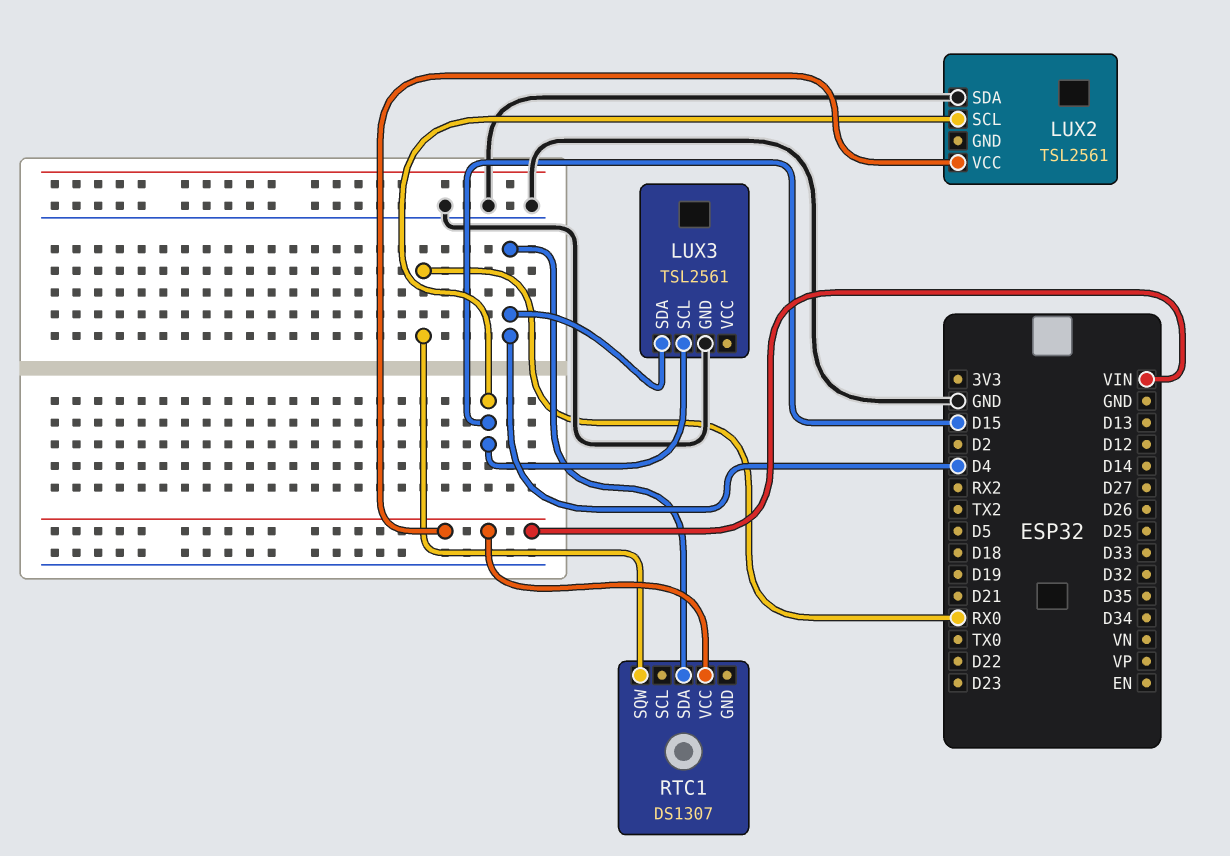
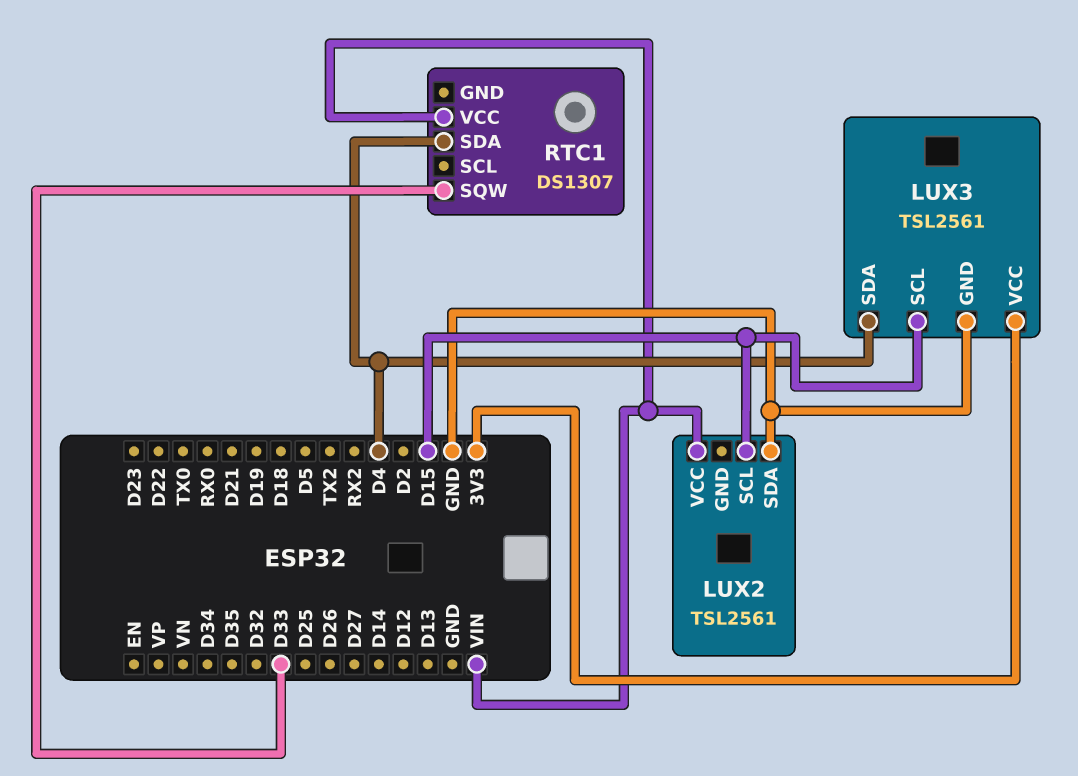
LUX3 pin VCC: none -> 3V3
RTC1 pin SQW: RX0 -> D33

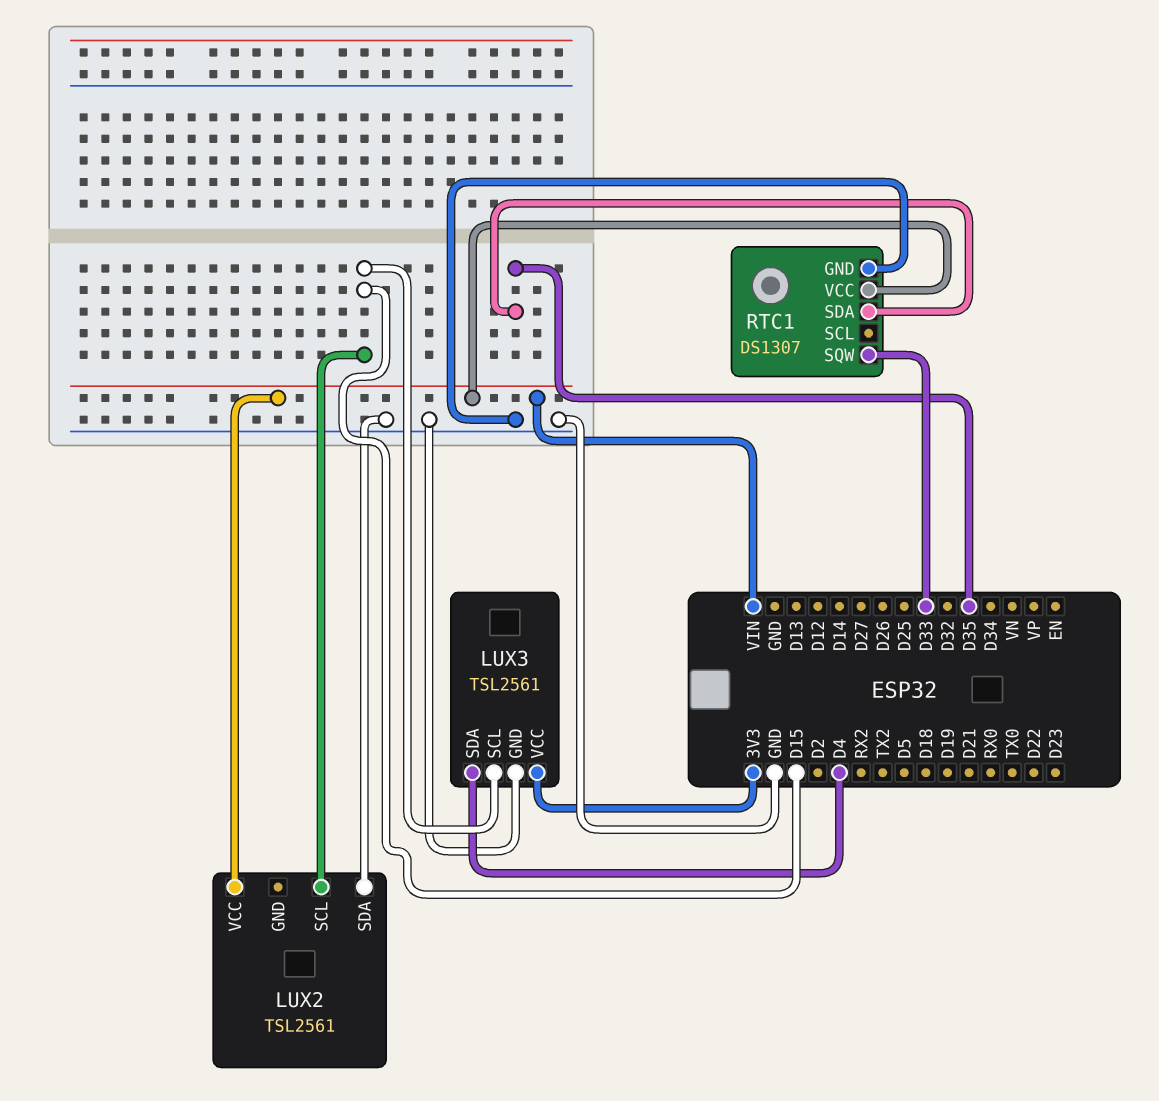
RTC1 pin GND: none -> GND
RTC1 pin SDA: D4 -> D35

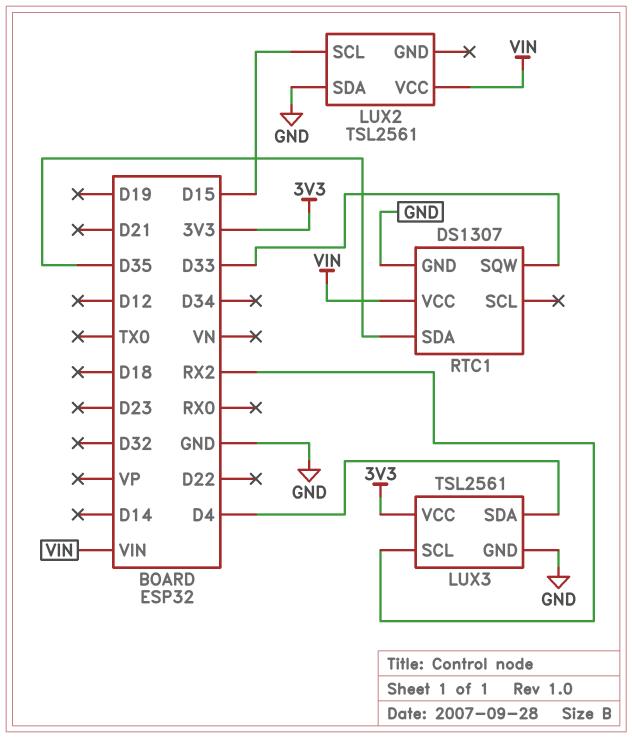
LUX3 pin SCL: D15 -> RX2

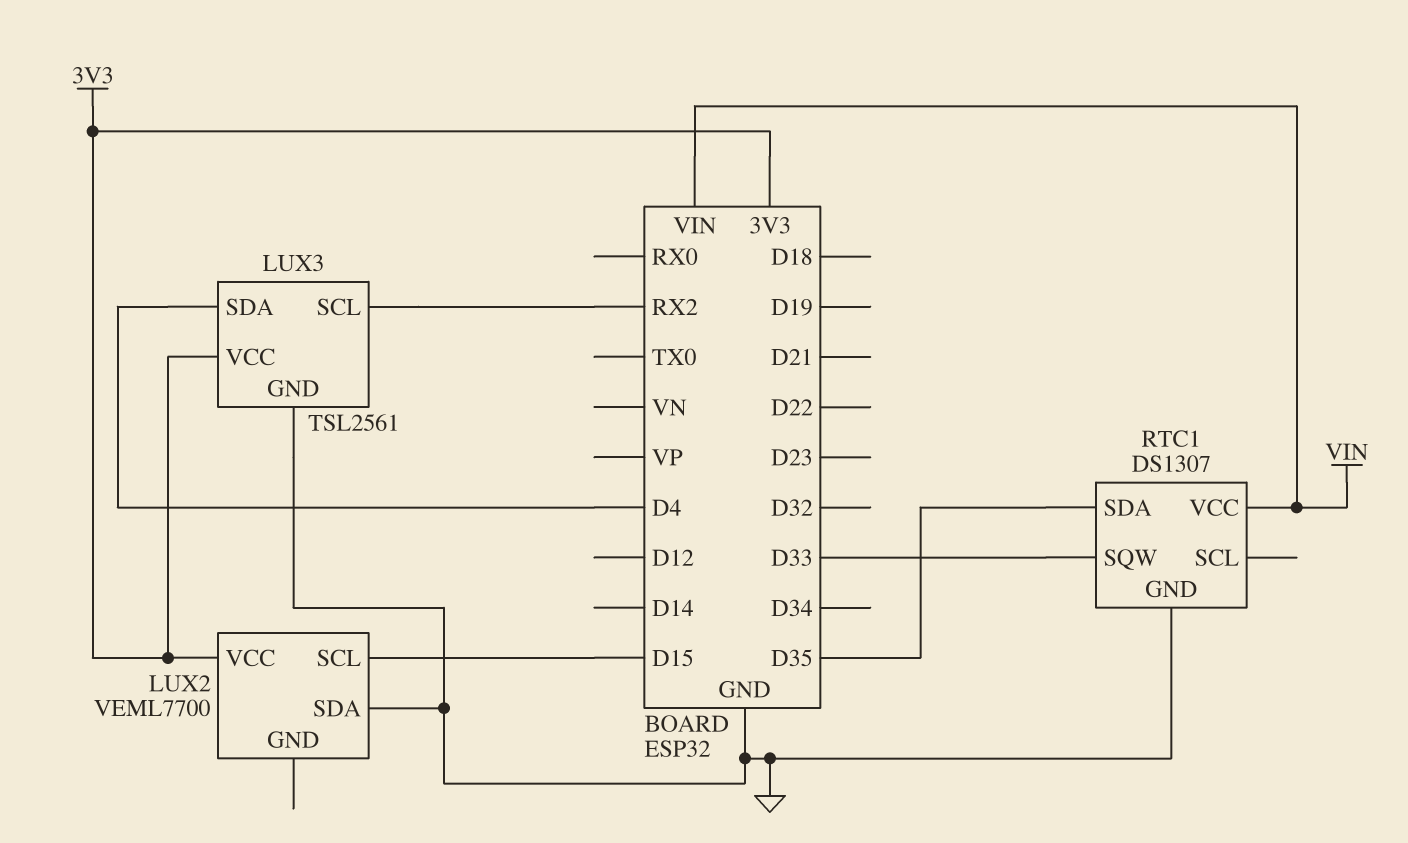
LUX2: TSL2561 -> VEML7700
LUX2 pin VCC: VIN -> 3V3

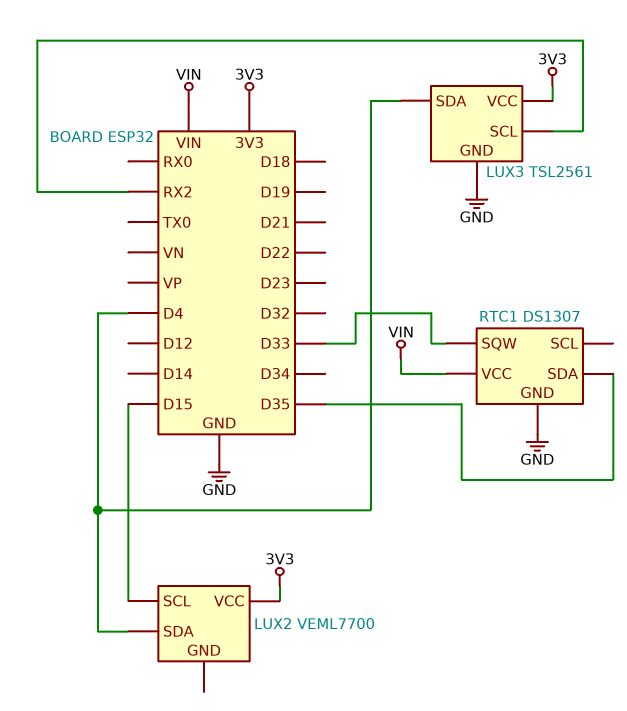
LUX2 pin SDA: GND -> D4

